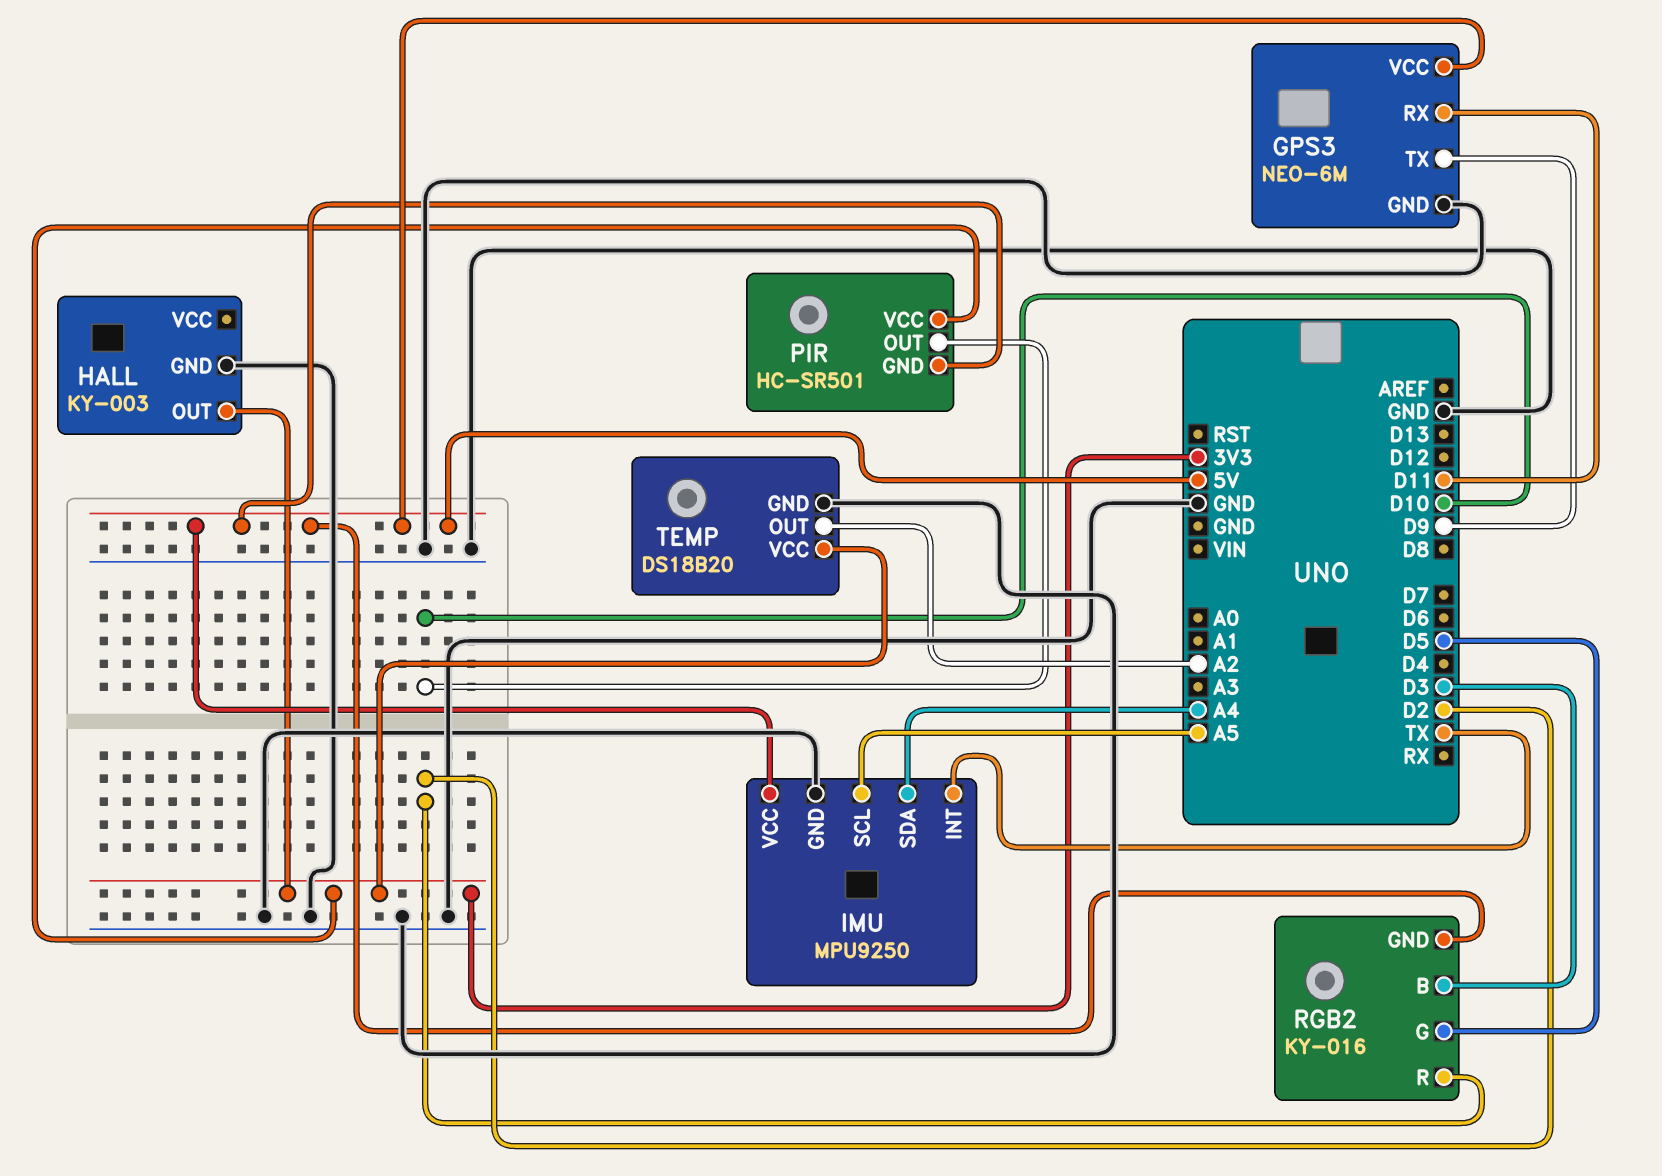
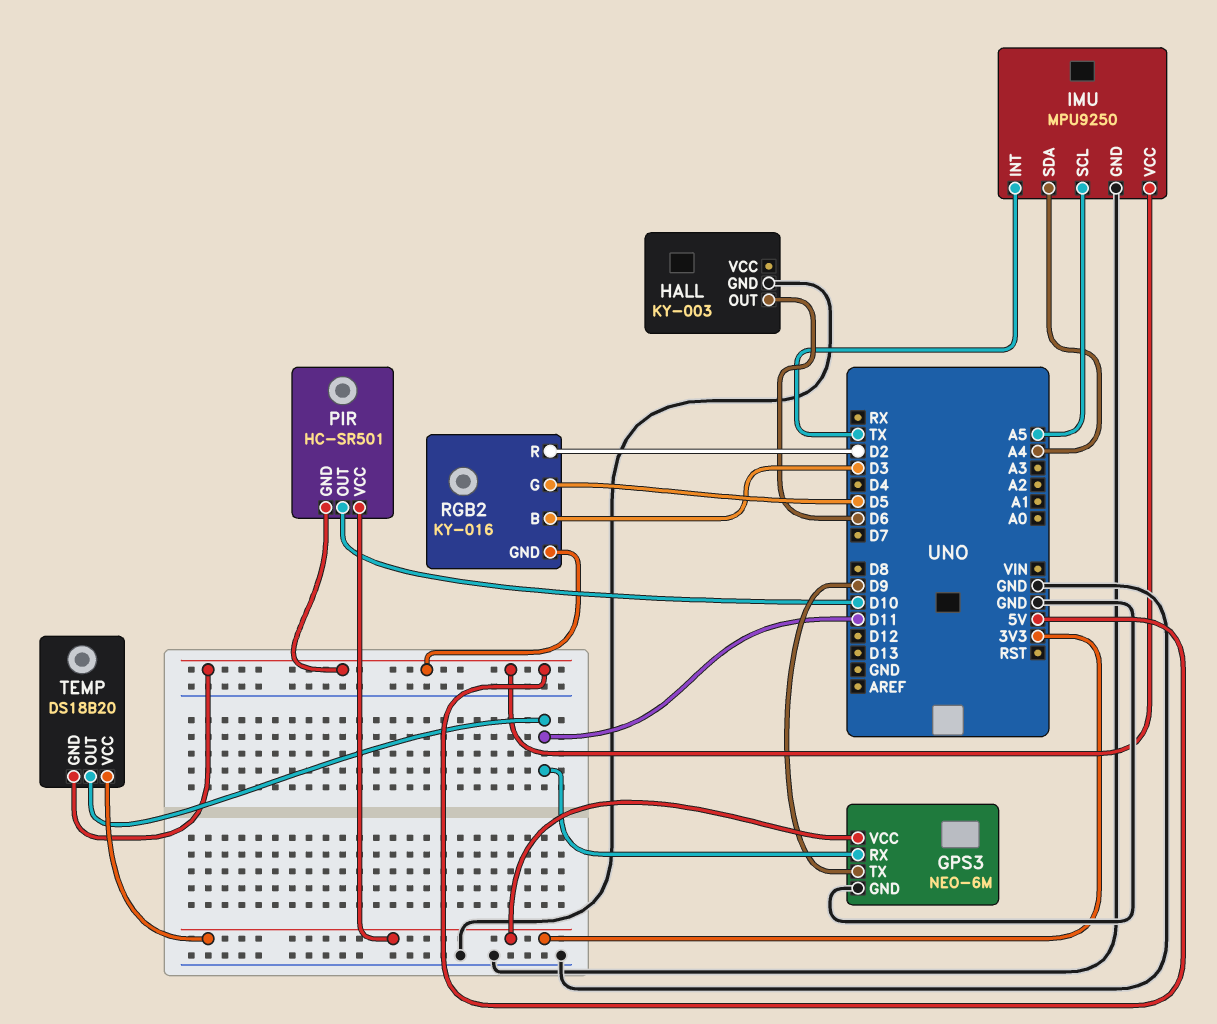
GPS3 pin VCC: 5V -> 3V3
HALL pin OUT: 3V3 -> D6
TEMP pin GND: GND -> 5V
TEMP pin OUT: A2 -> D11

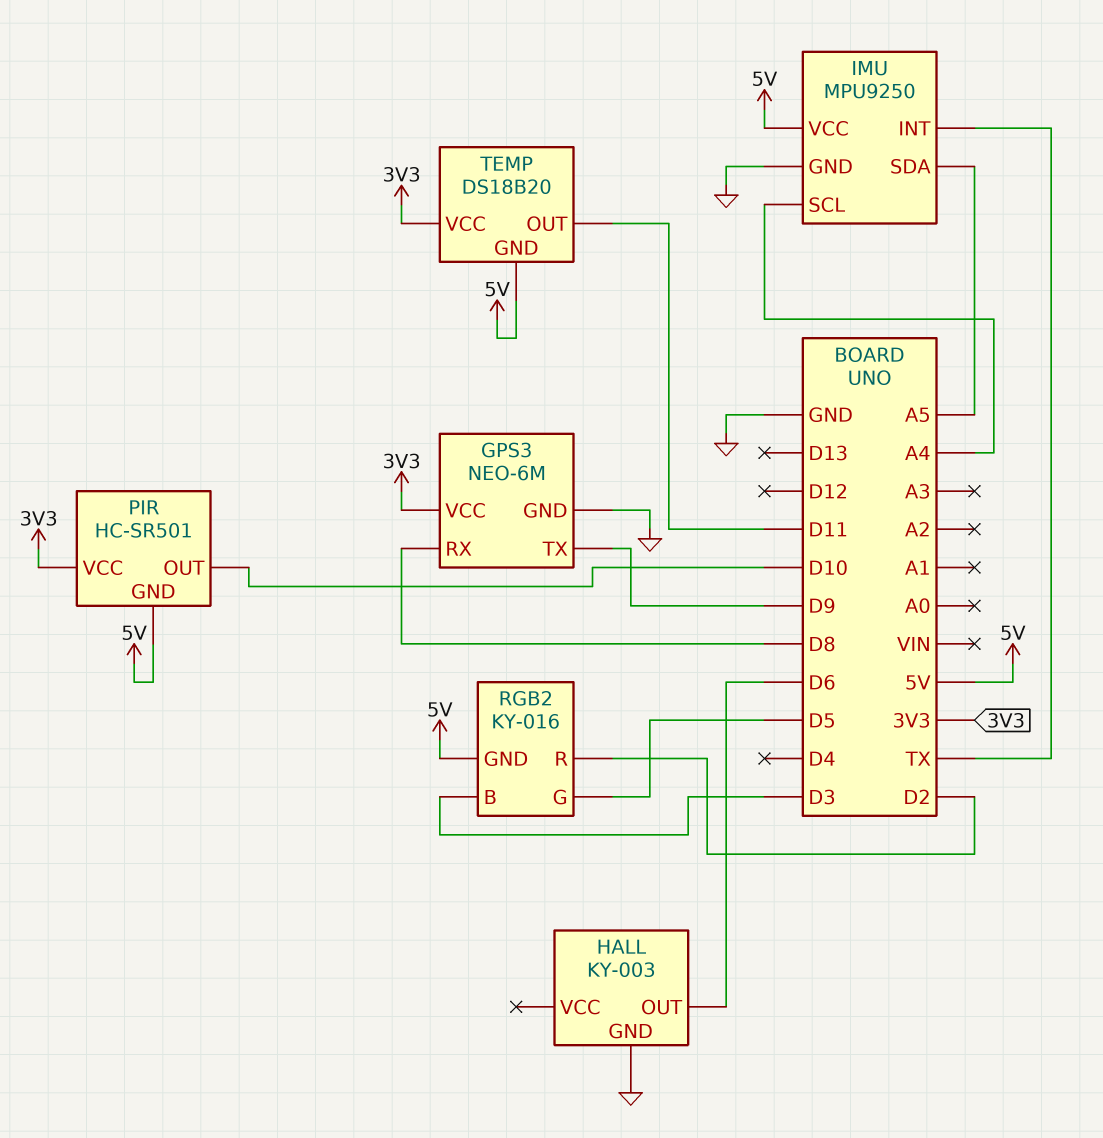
GPS3 pin RX: D11 -> D8
IMU pin SCL: A5 -> A4
IMU pin SDA: A4 -> A5

